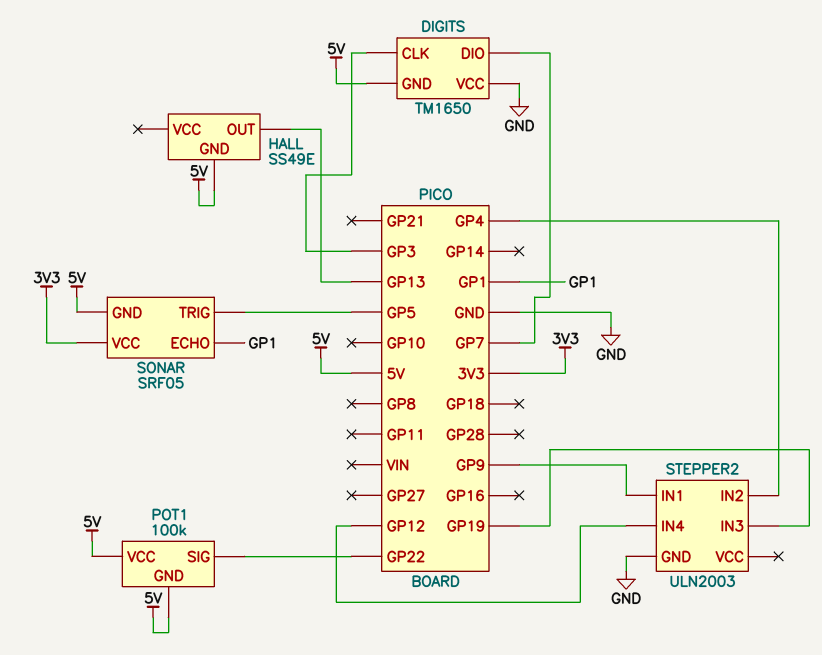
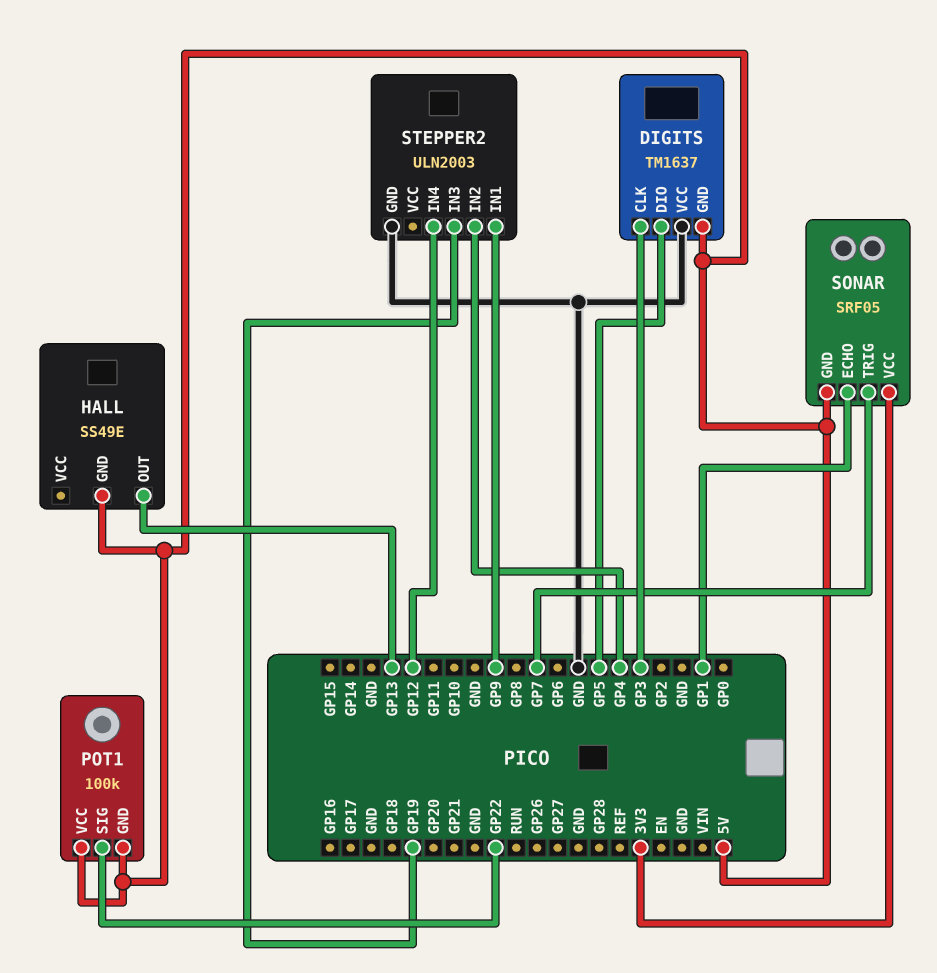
DIGITS: TM1650 -> TM1637
DIGITS pin DIO: GP7 -> GP5
SONAR pin TRIG: GP5 -> GP7

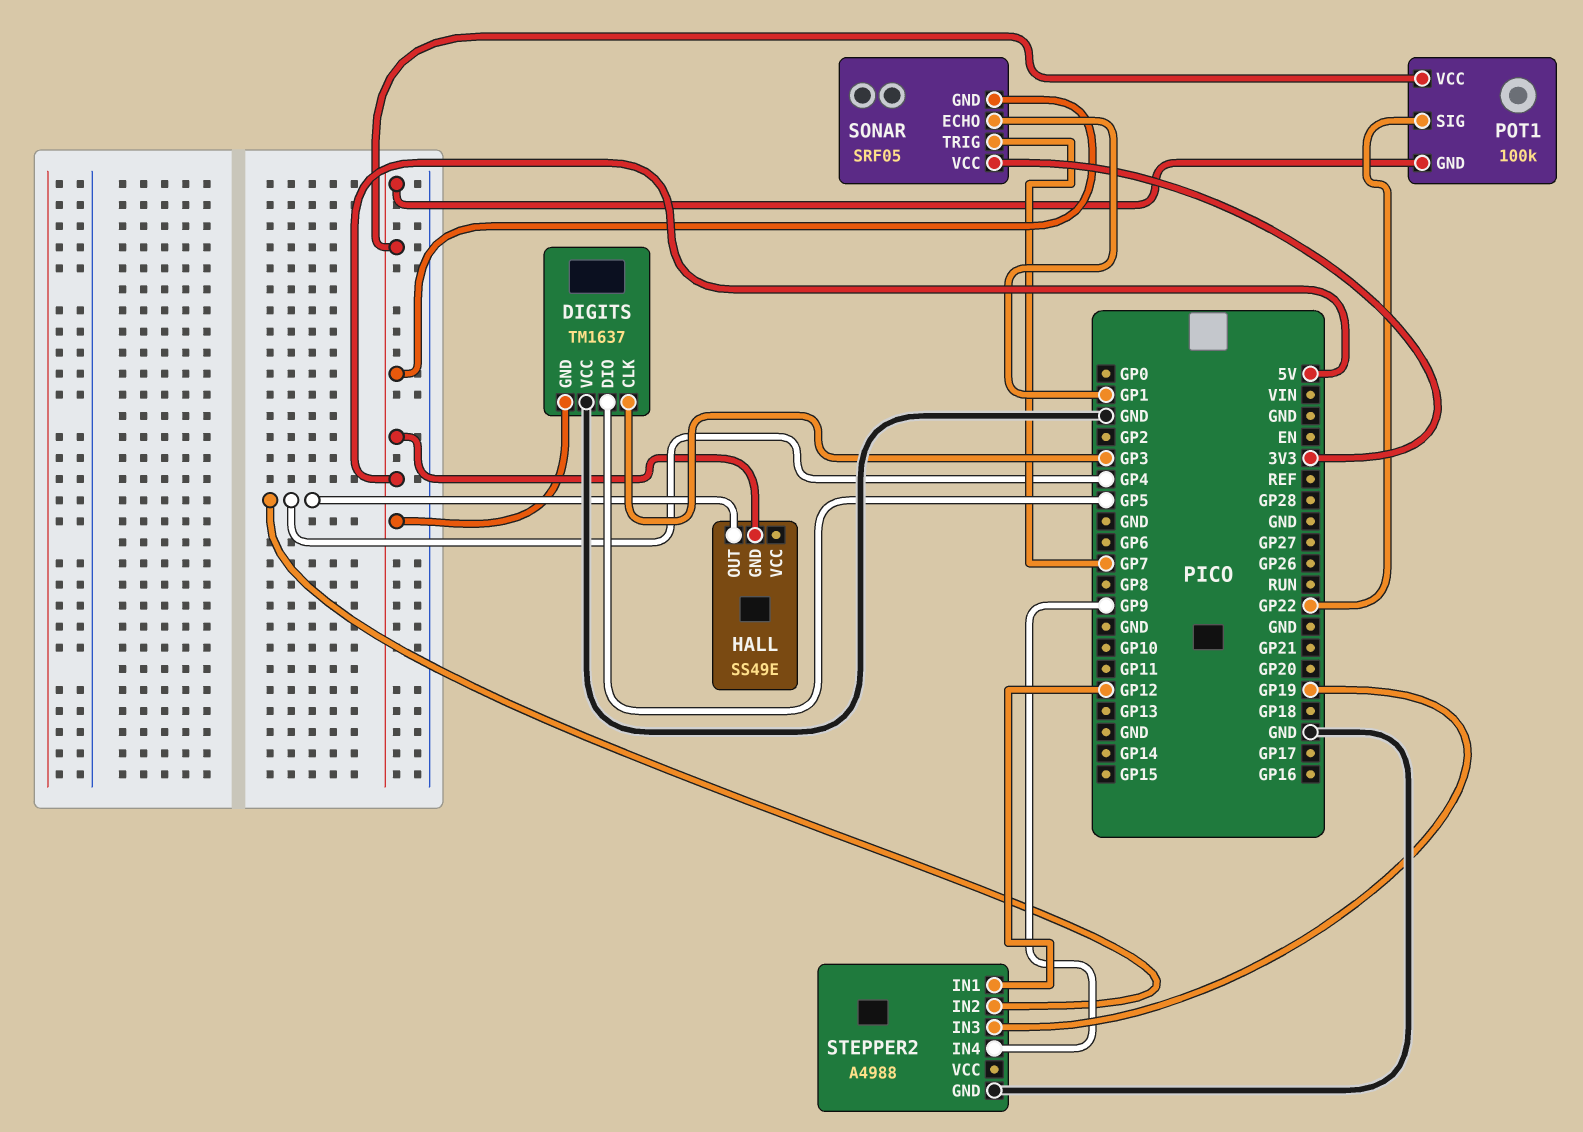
HALL pin OUT: GP13 -> GP4
STEPPER2: ULN2003 -> A4988
STEPPER2 pin IN1: GP9 -> GP12
STEPPER2 pin IN4: GP12 -> GP9

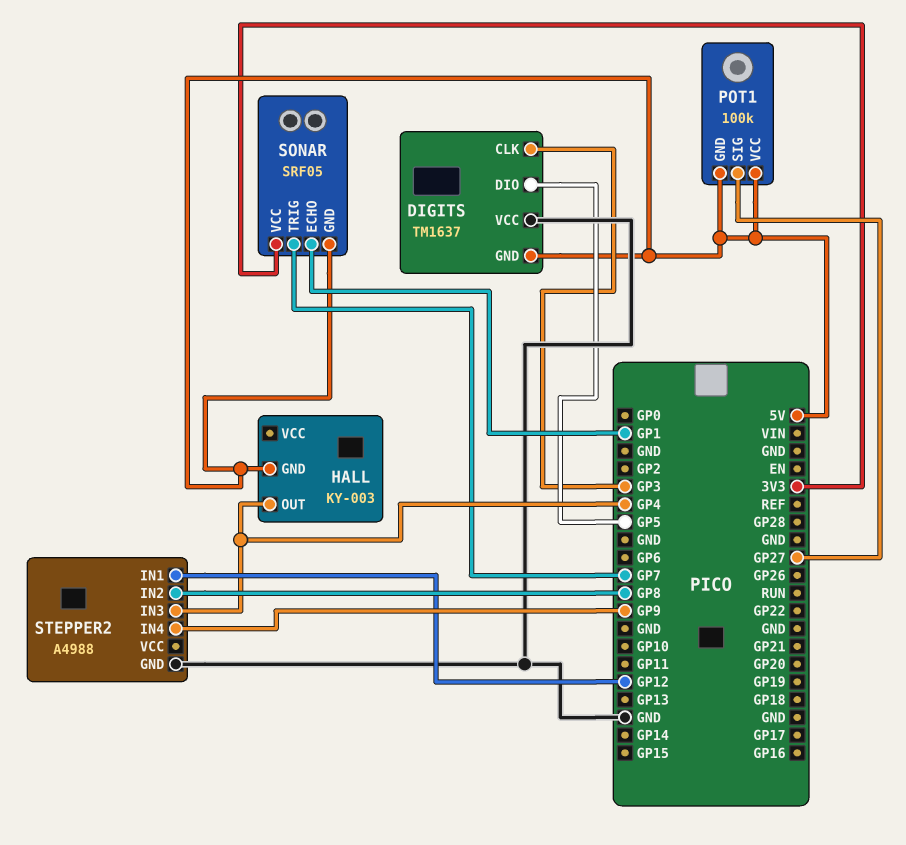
HALL: SS49E -> KY-003
POT1 pin SIG: GP22 -> GP27
STEPPER2 pin IN2: GP4 -> GP8
STEPPER2 pin IN3: GP19 -> GP4

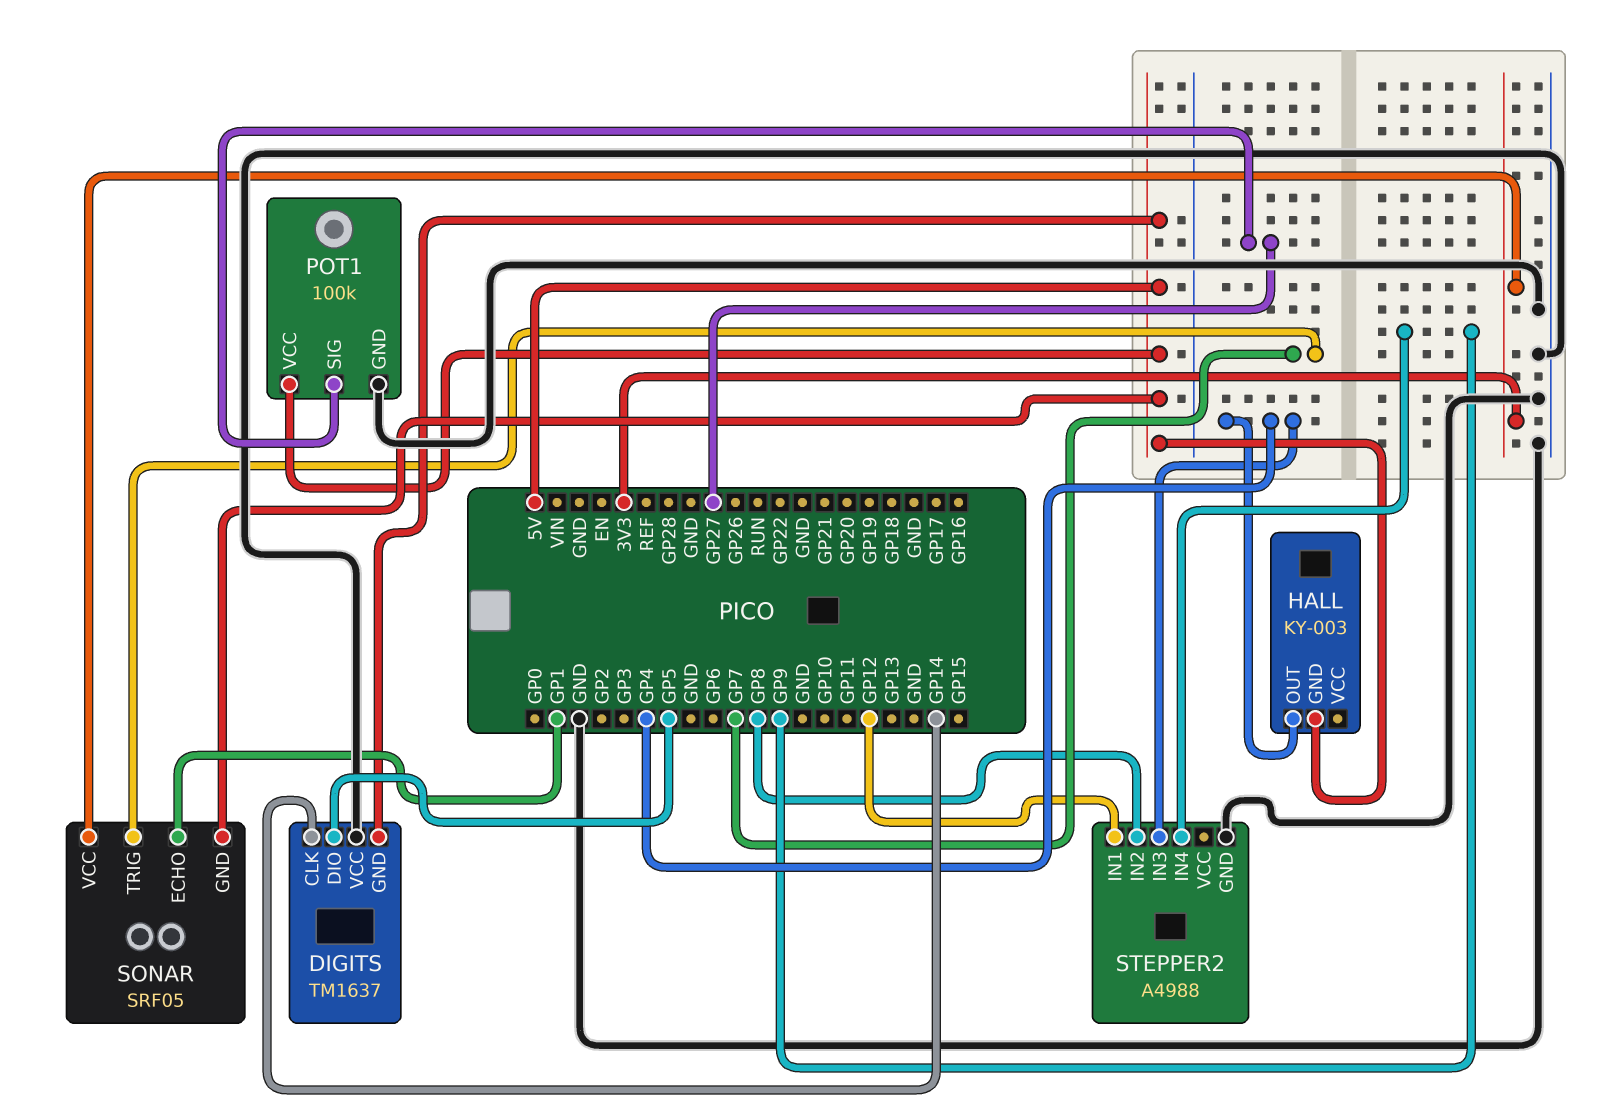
DIGITS pin CLK: GP3 -> GP14
POT1 pin GND: 5V -> GND

